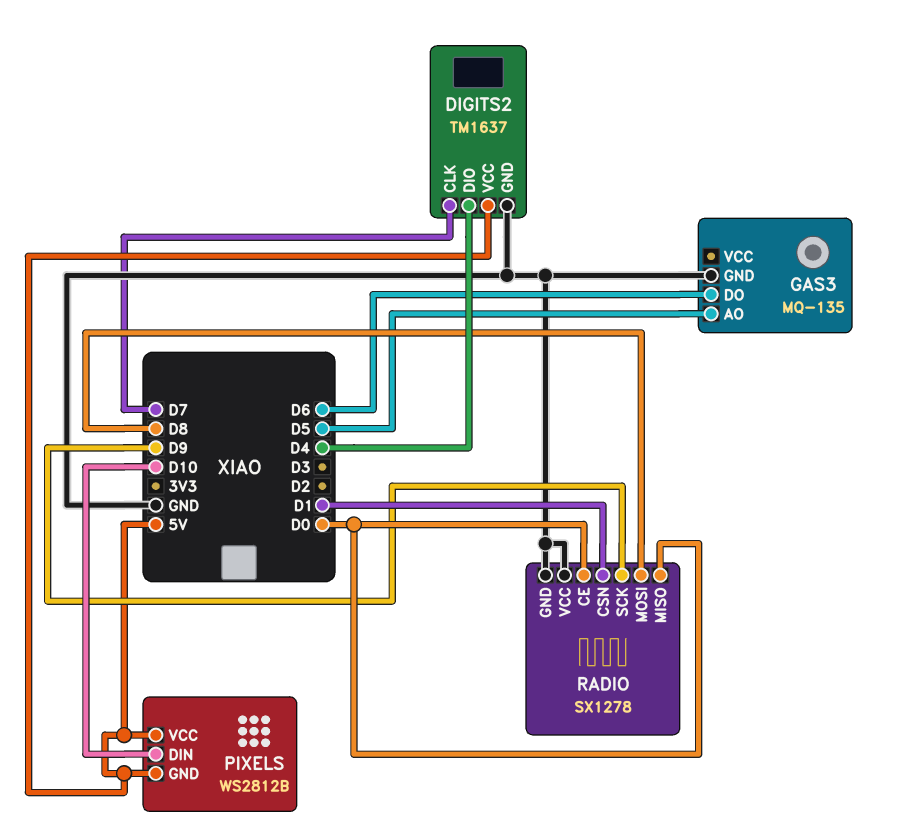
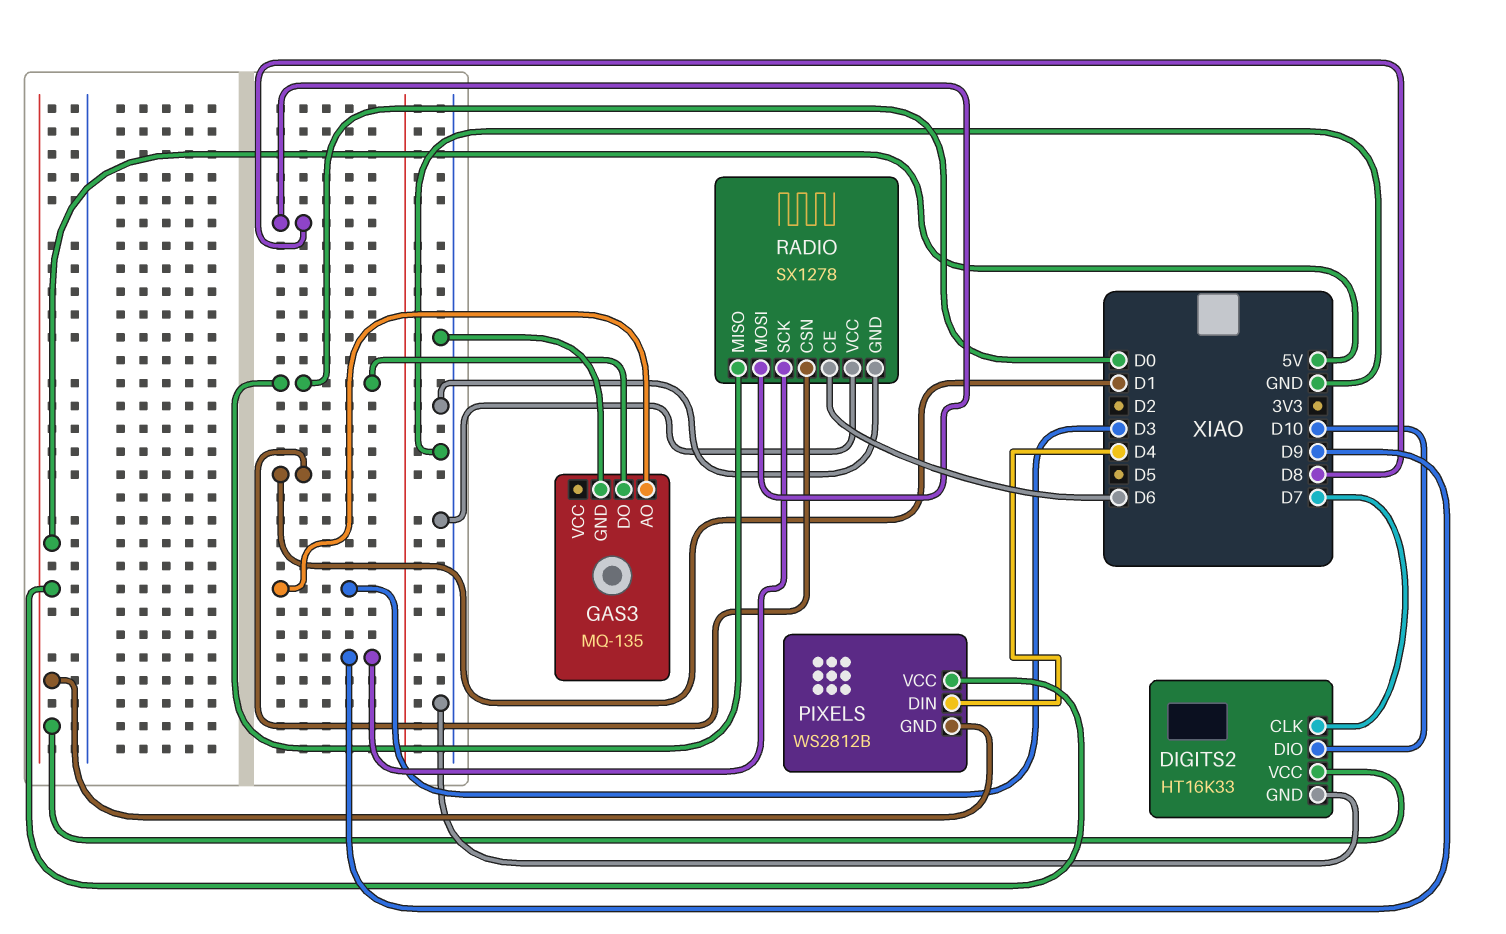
DIGITS2: TM1637 -> HT16K33
DIGITS2 pin DIO: D4 -> D10
GAS3 pin AO: D5 -> D3
GAS3 pin DO: D6 -> D0
PIXELS pin DIN: D10 -> D4
RADIO pin CE: D0 -> D6

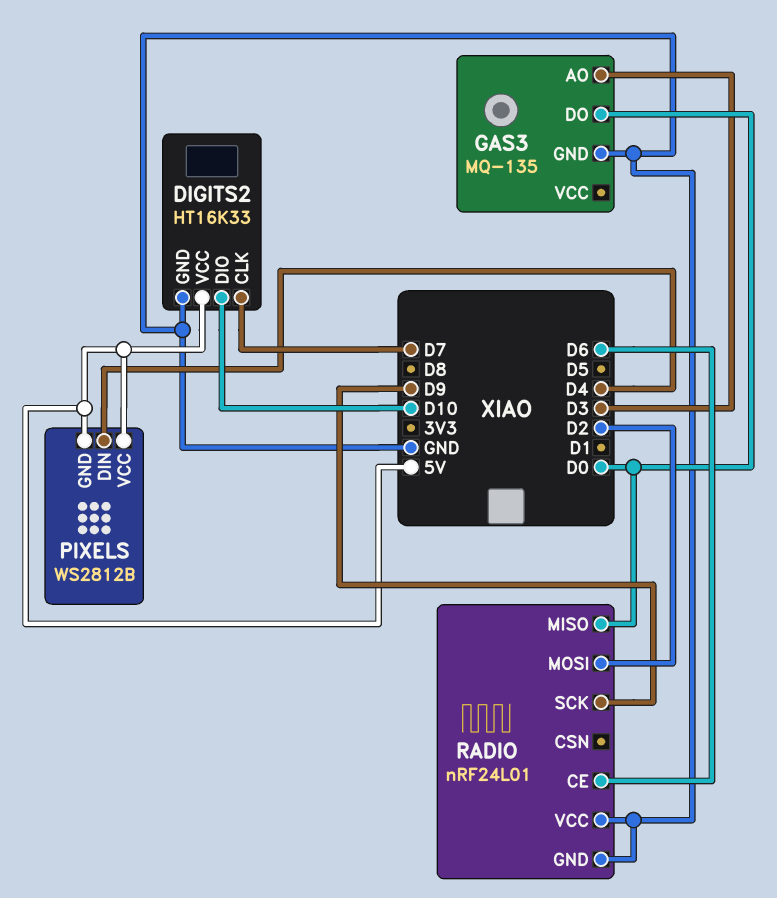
RADIO: SX1278 -> nRF24L01
RADIO pin CSN: D1 -> none
RADIO pin MOSI: D8 -> D2

